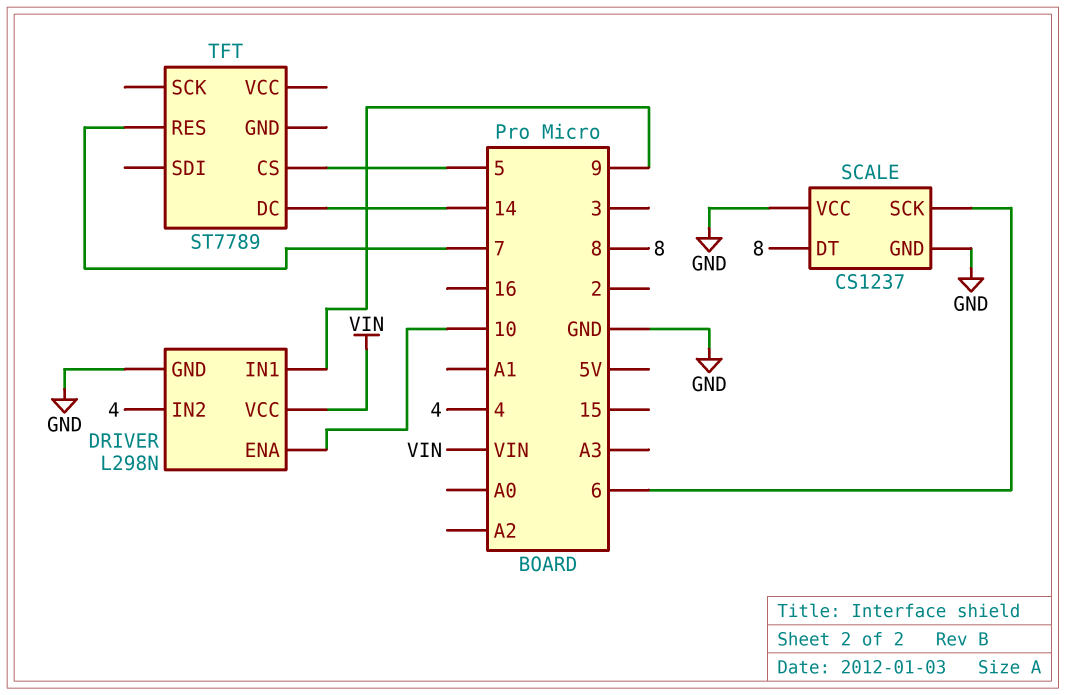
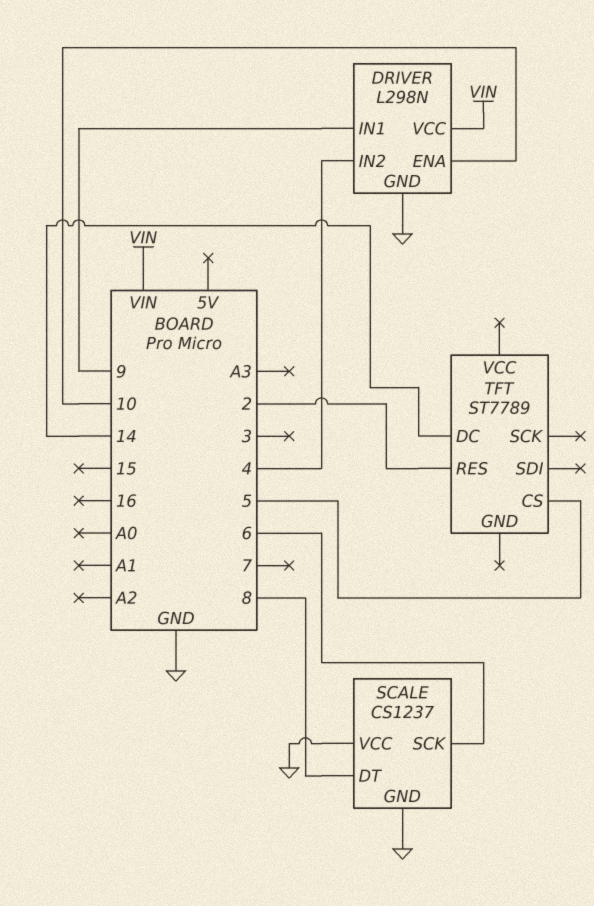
TFT pin RES: 7 -> 2

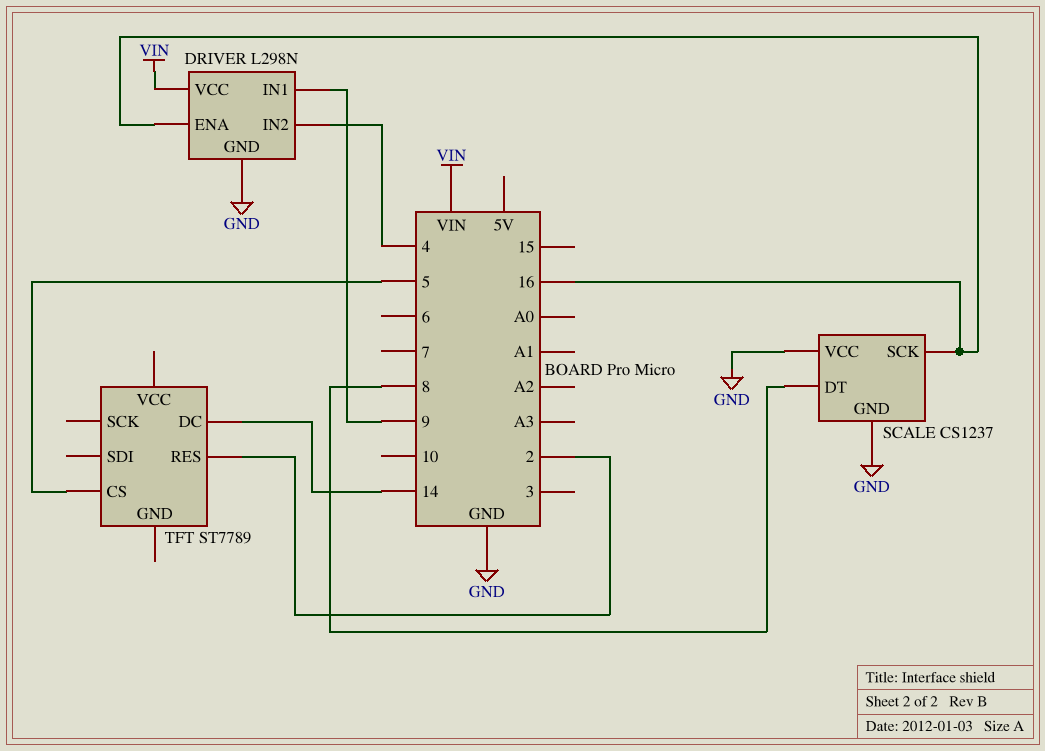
DRIVER pin ENA: 10 -> 16
SCALE pin SCK: 6 -> 16

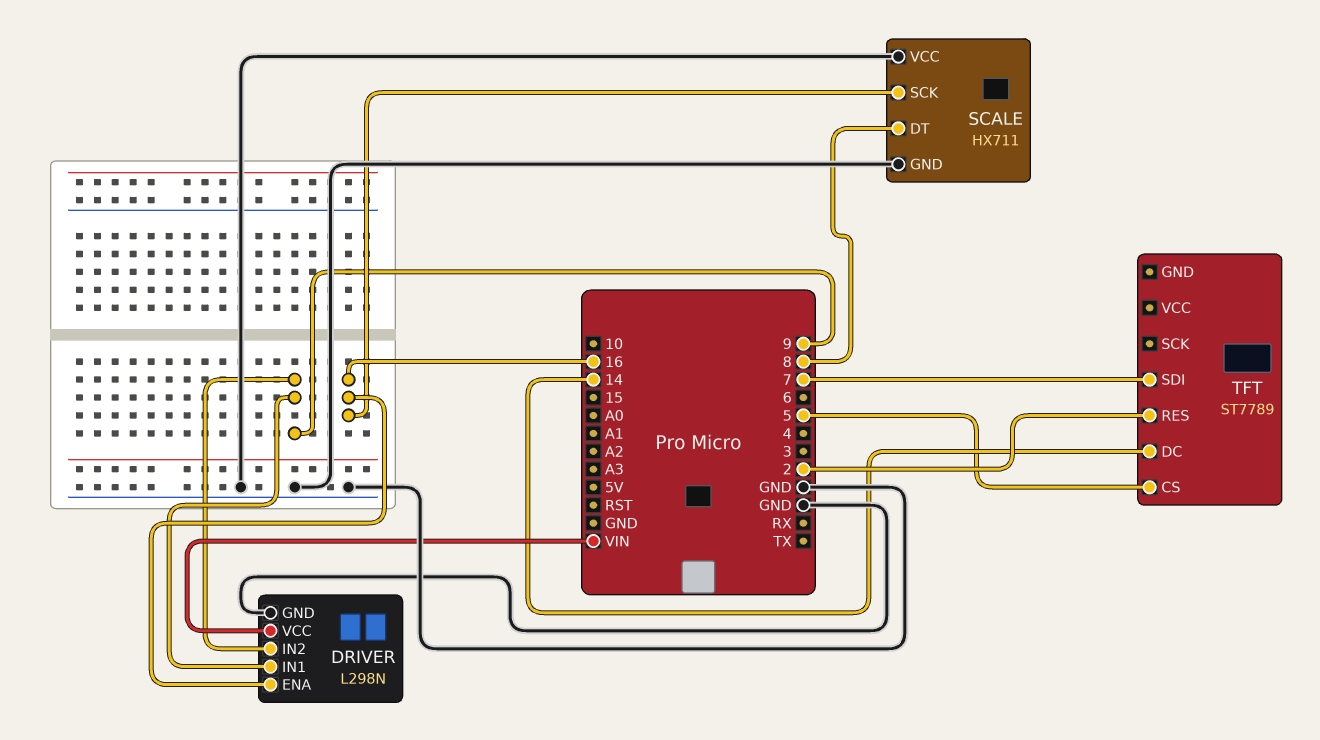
DRIVER pin IN2: 4 -> 9
SCALE: CS1237 -> HX711
TFT pin SDI: none -> 7

